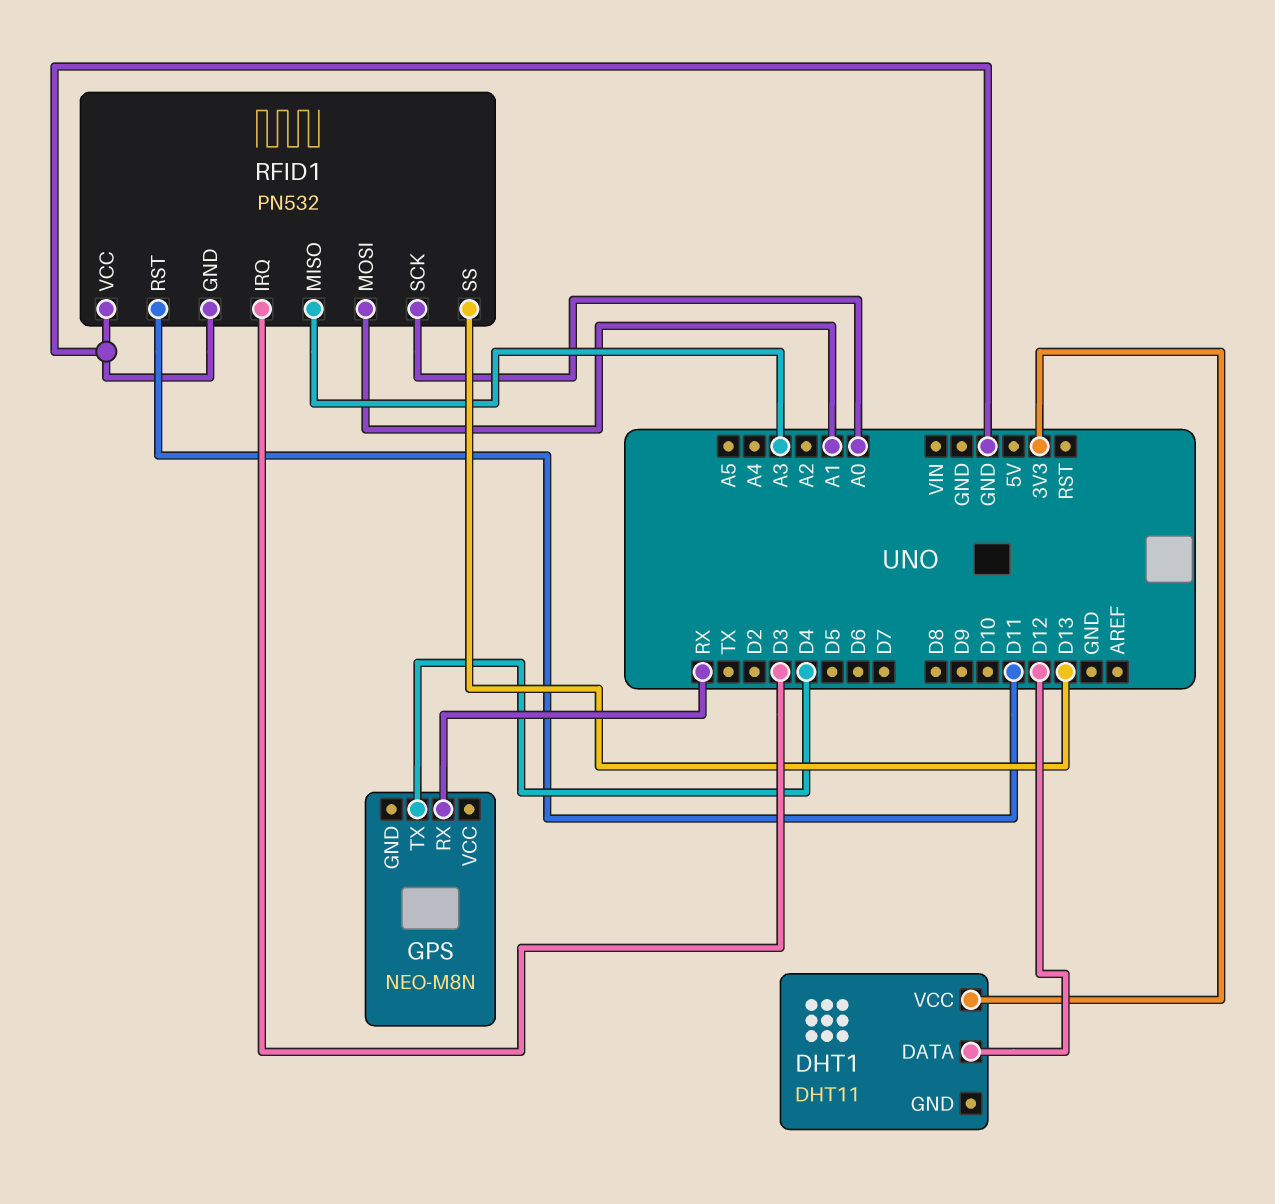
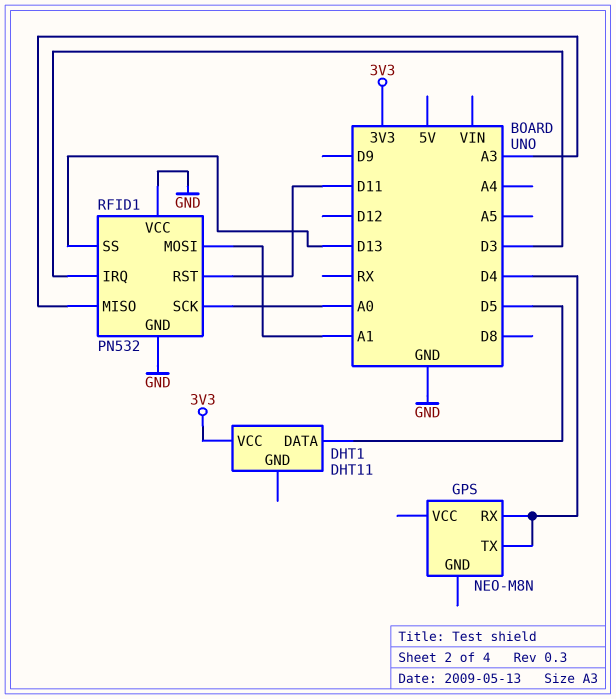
DHT1 pin DATA: D12 -> D5
GPS pin RX: RX -> D4

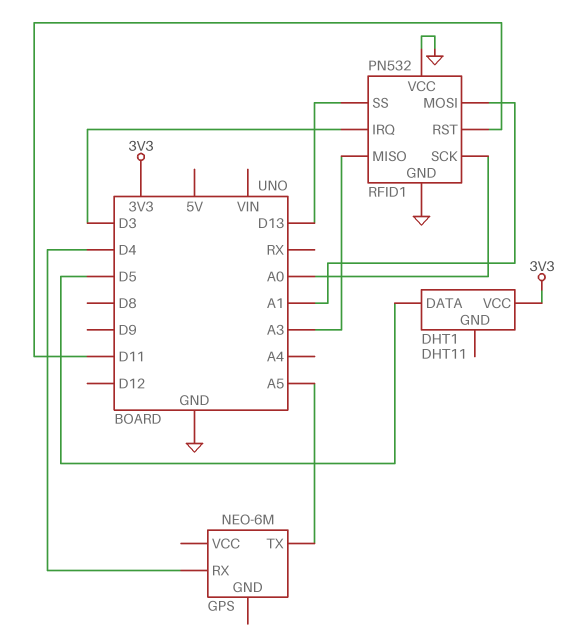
GPS: NEO-M8N -> NEO-6M
GPS pin TX: D4 -> A5

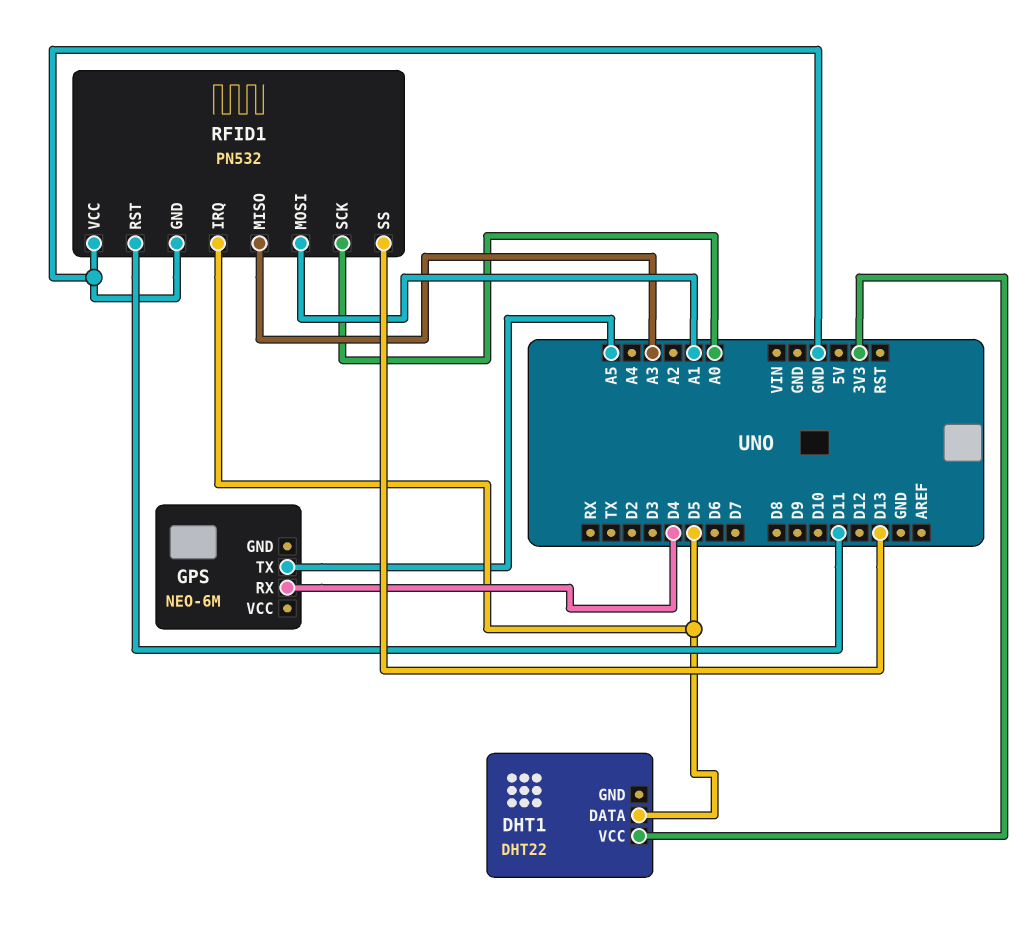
DHT1: DHT11 -> DHT22
RFID1 pin IRQ: D3 -> D5

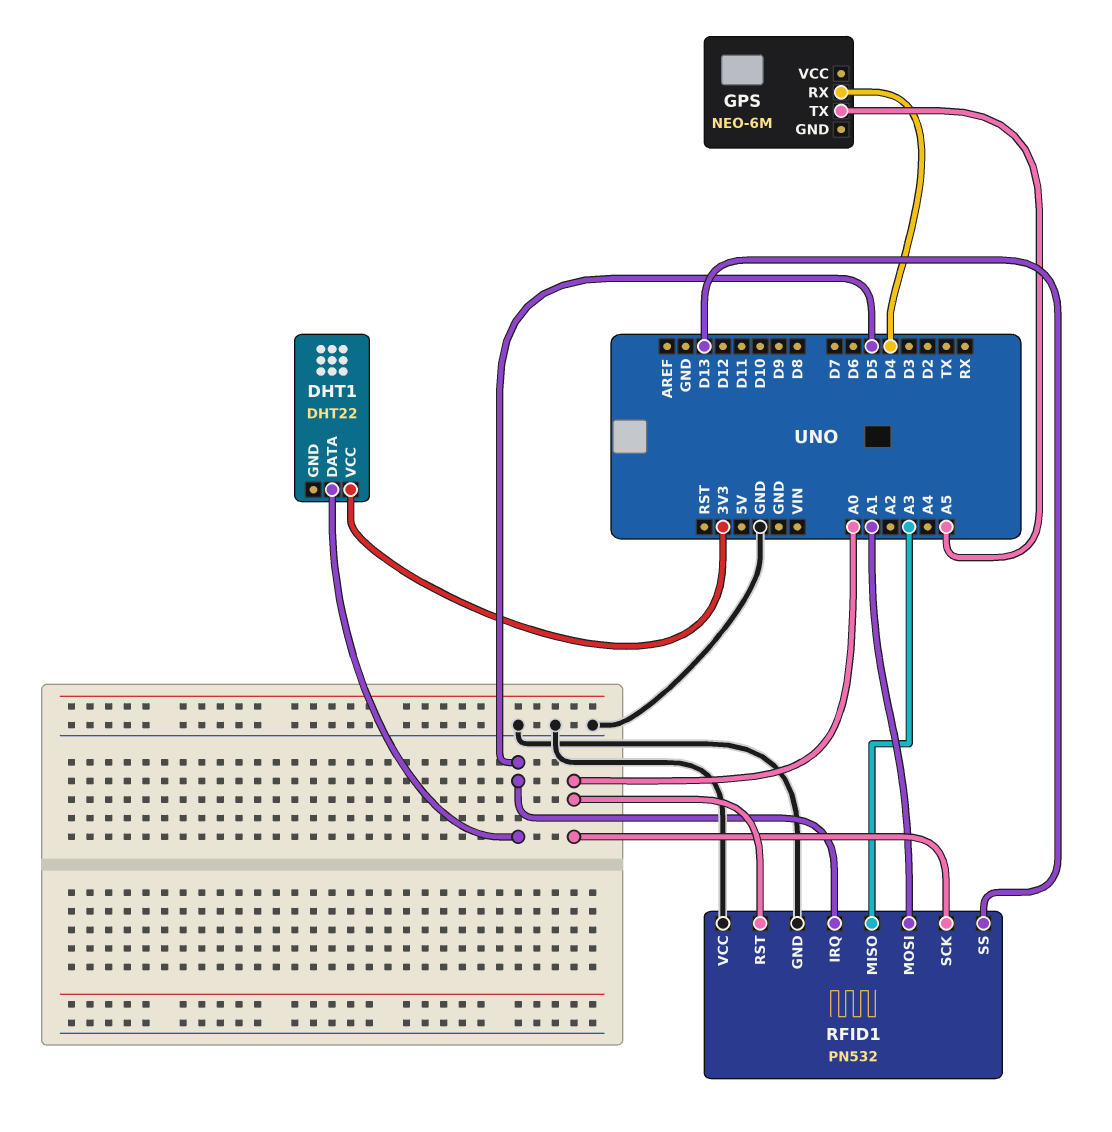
RFID1 pin RST: D11 -> A0

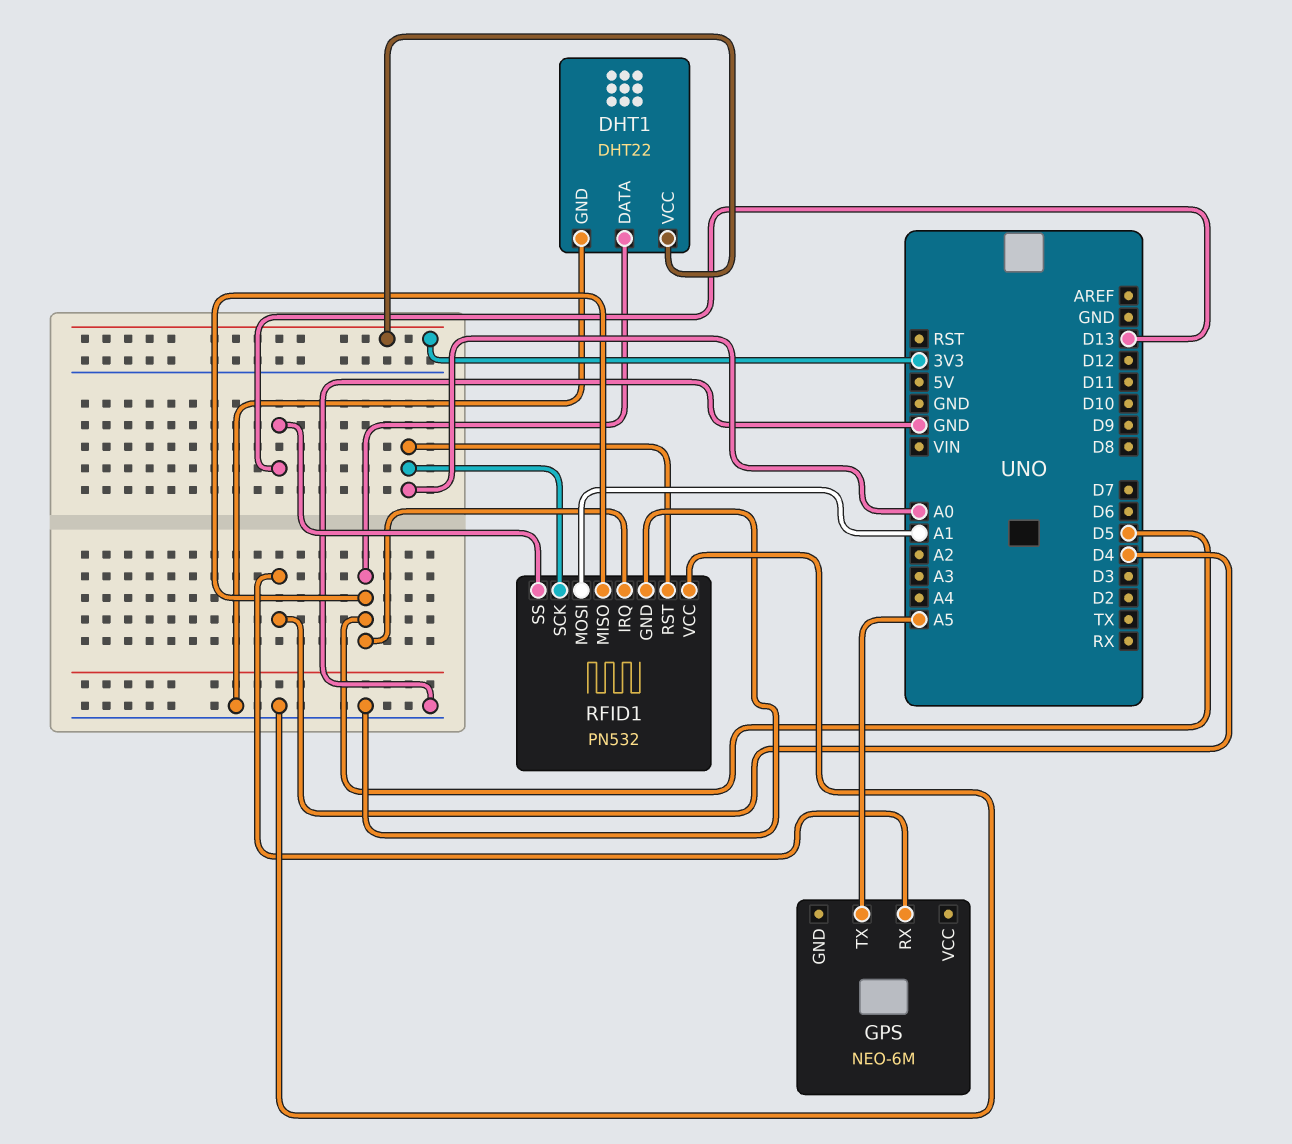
DHT1 pin GND: none -> GND
RFID1 pin MISO: A3 -> D5

